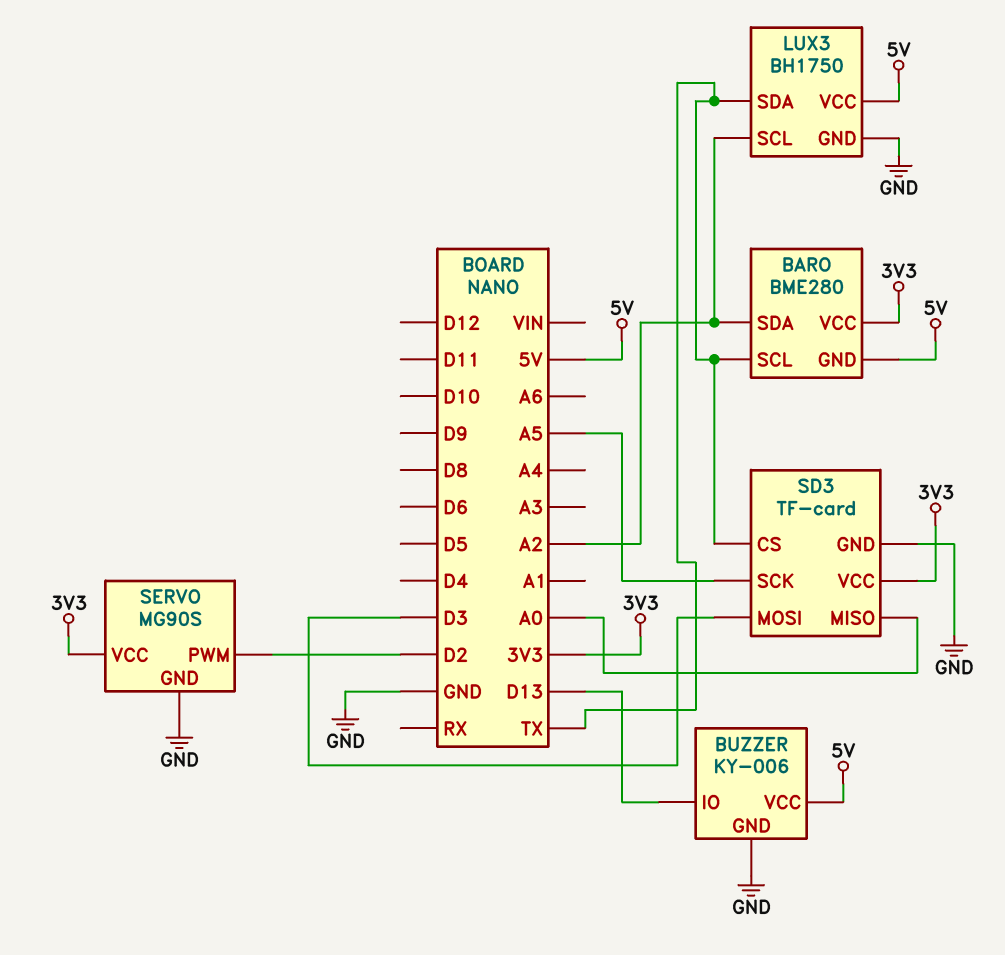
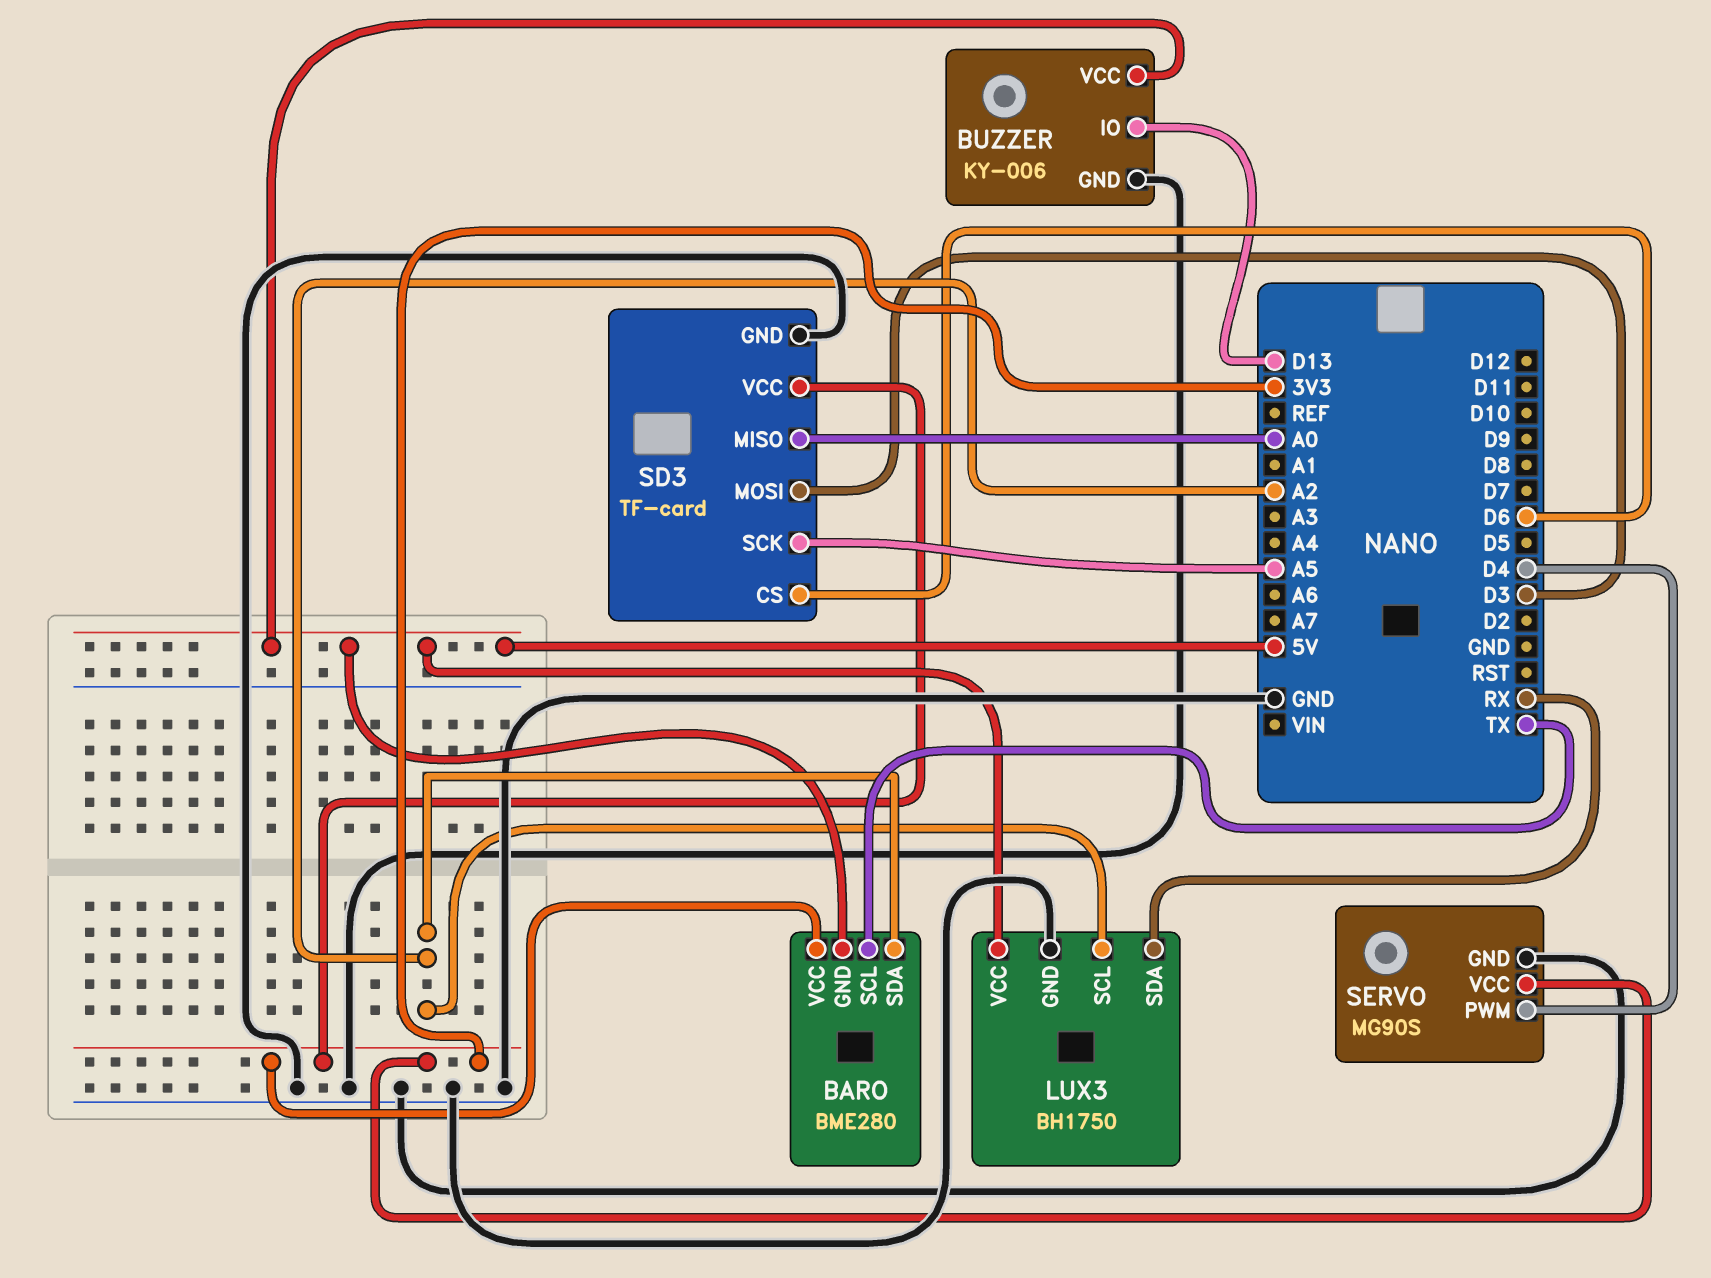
LUX3 pin SDA: TX -> RX
SD3 pin CS: TX -> D6
SERVO pin PWM: D2 -> D4

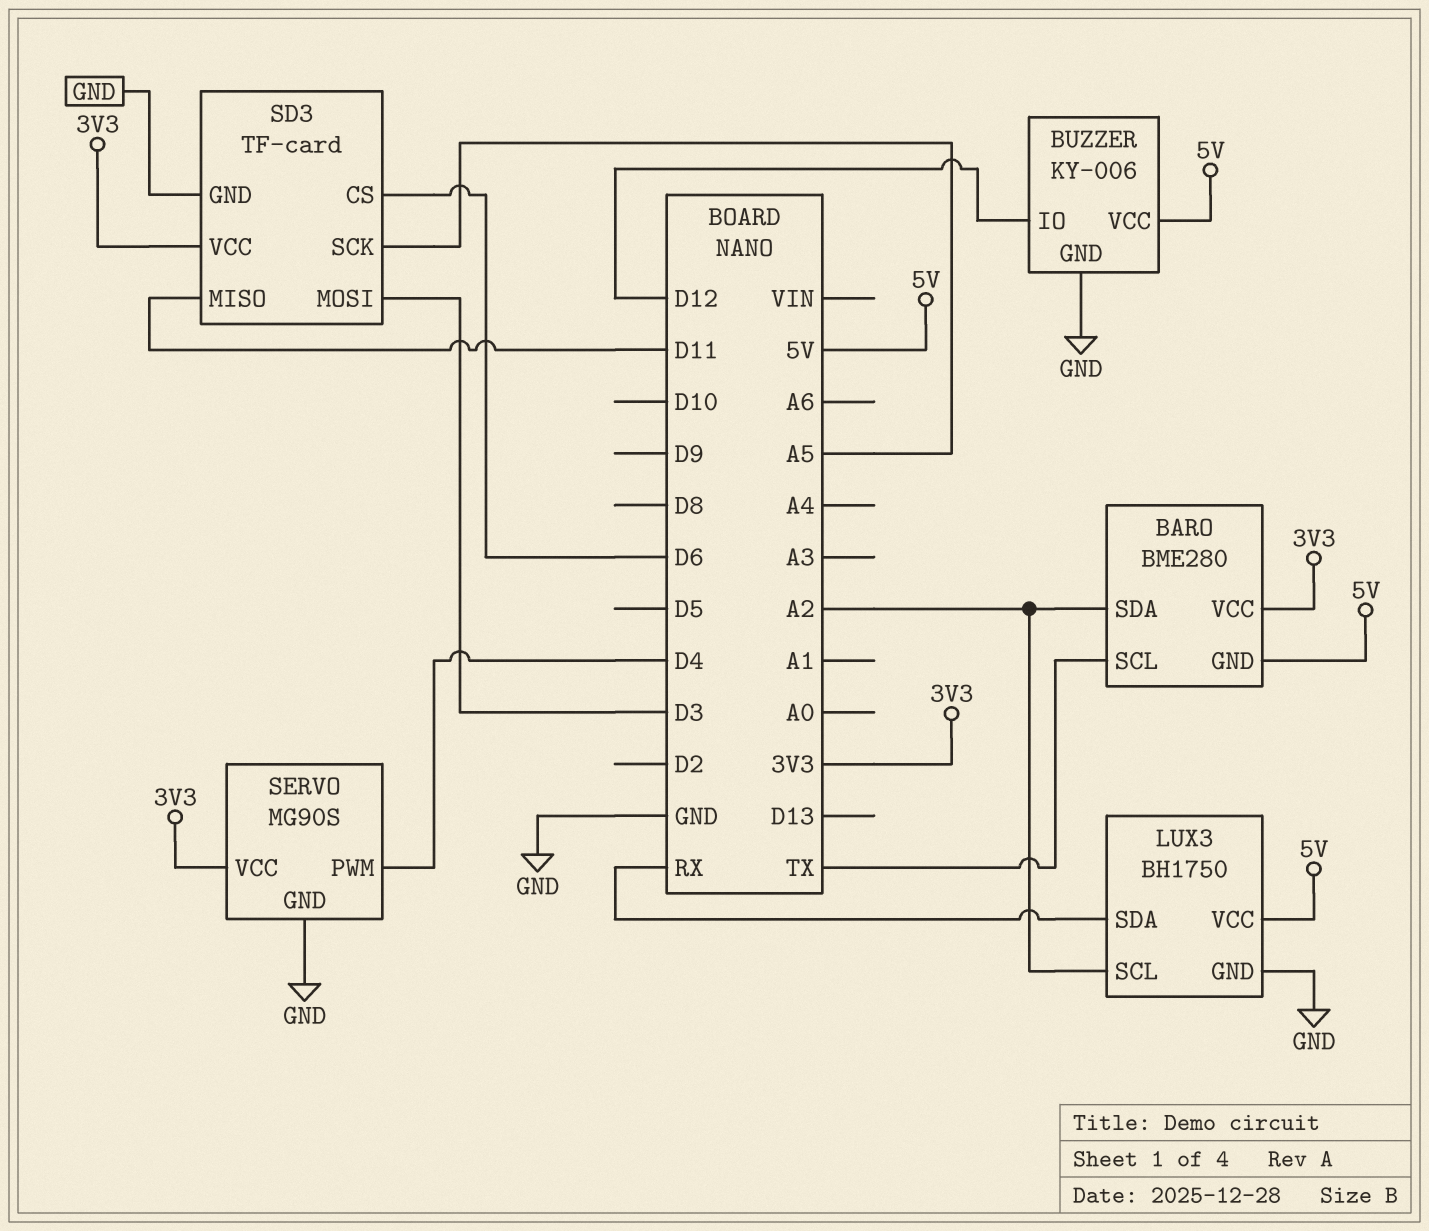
BUZZER pin IO: D13 -> D12
SD3 pin MISO: A0 -> D11

